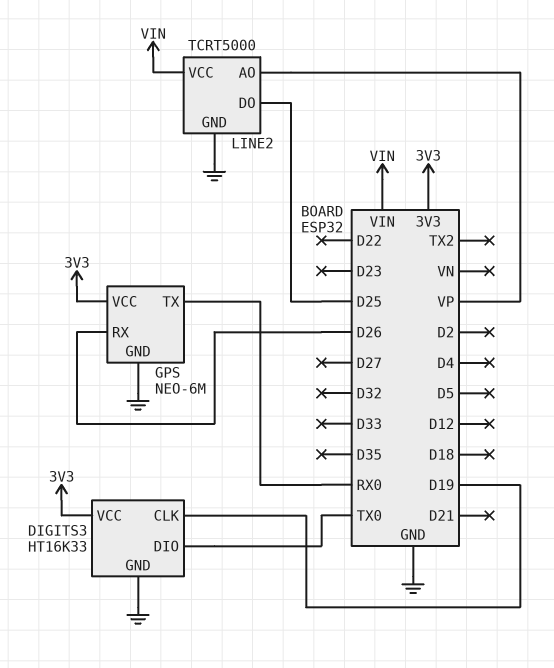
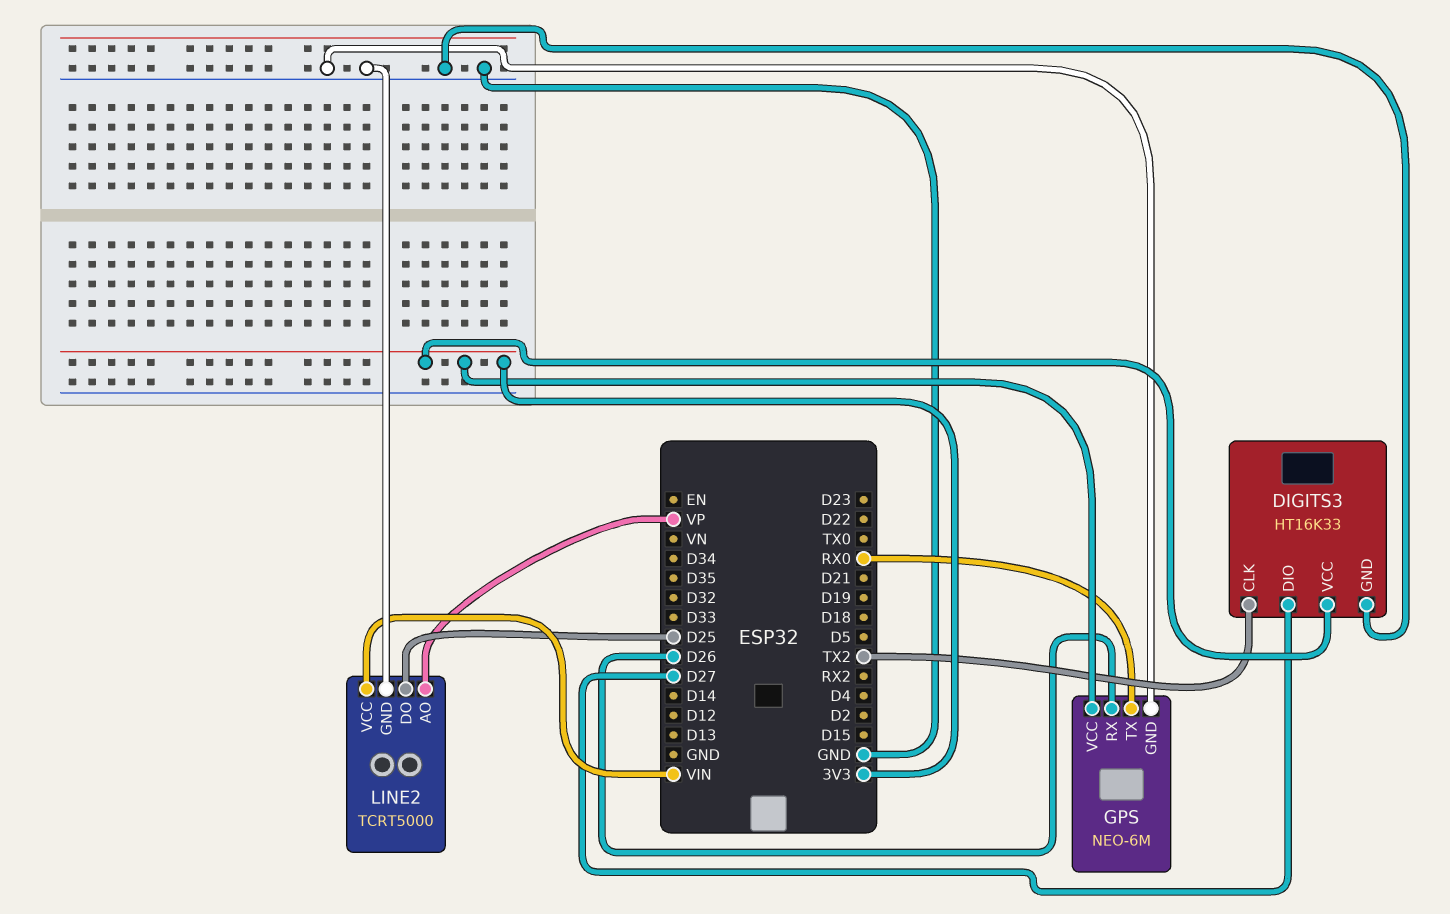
DIGITS3 pin CLK: D19 -> TX2
DIGITS3 pin DIO: TX0 -> D27

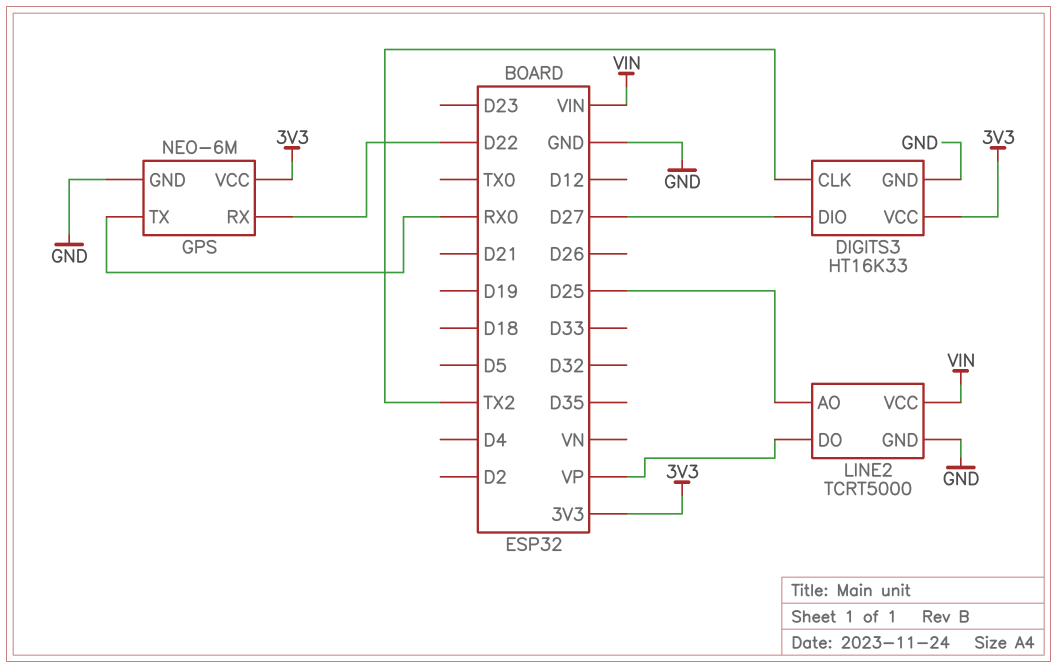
GPS pin RX: D26 -> D22
LINE2 pin AO: VP -> D25
LINE2 pin DO: D25 -> VP

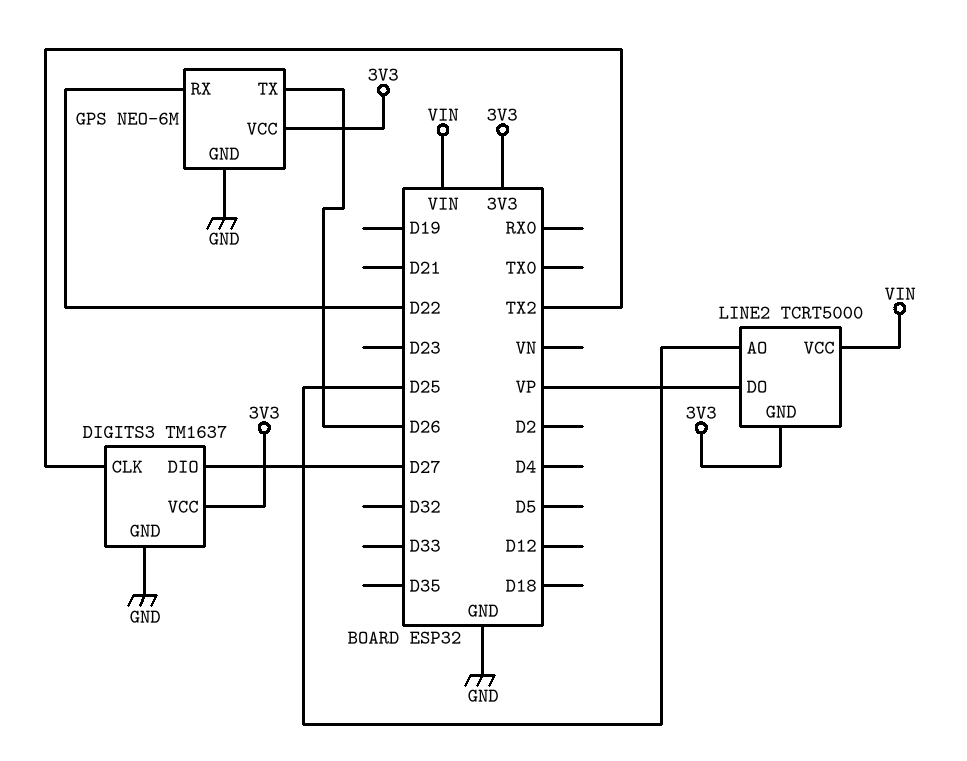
DIGITS3: HT16K33 -> TM1637
GPS pin TX: RX0 -> D26
LINE2 pin GND: GND -> 3V3

